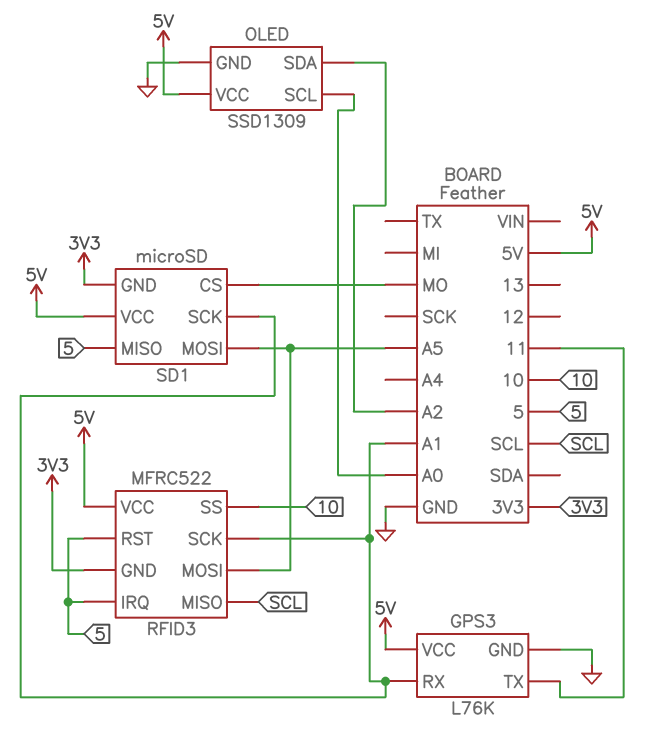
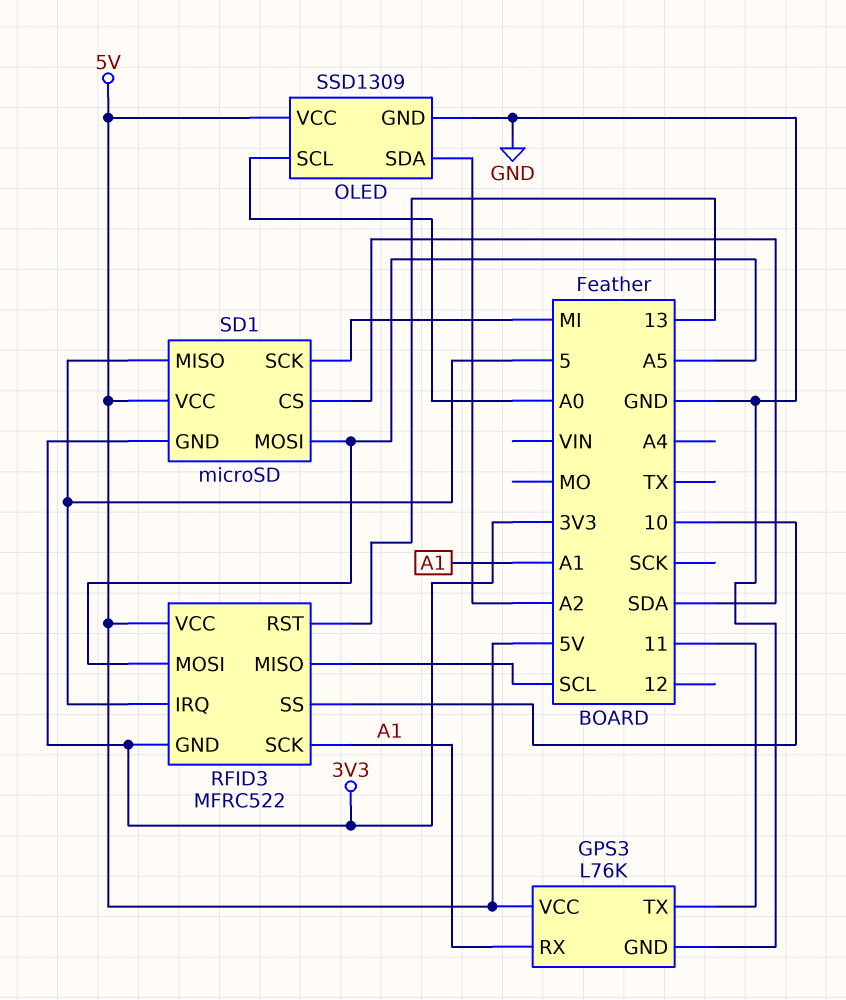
RFID3 pin RST: 5 -> 13
SD1 pin CS: MO -> SDA
SD1 pin SCK: A1 -> MI

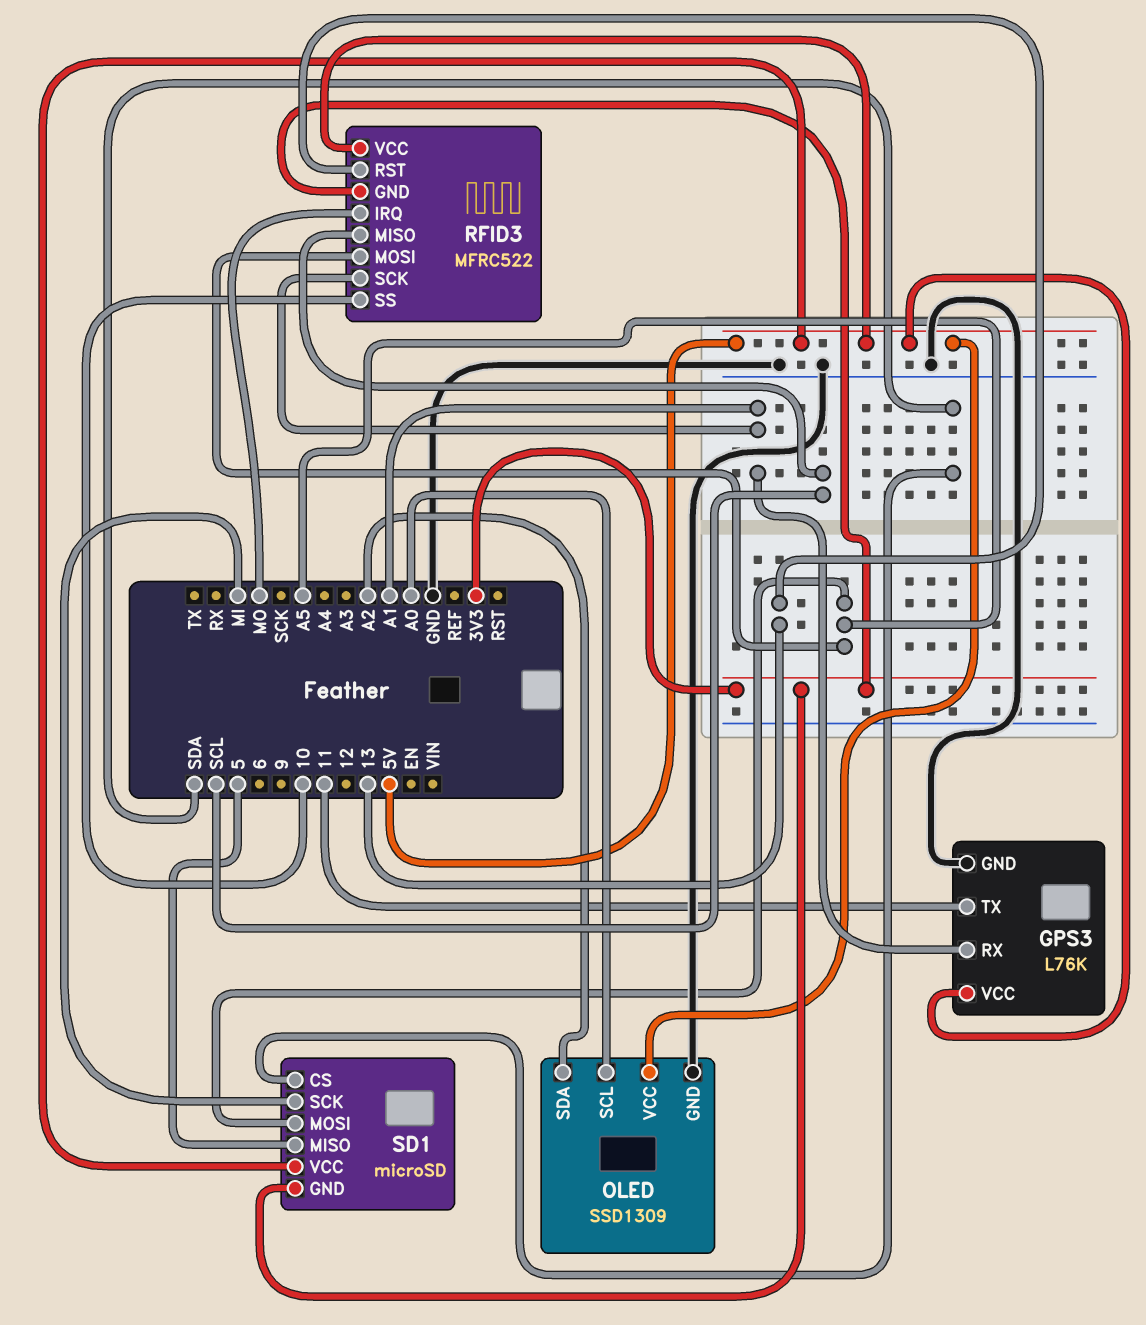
RFID3 pin IRQ: 5 -> MO

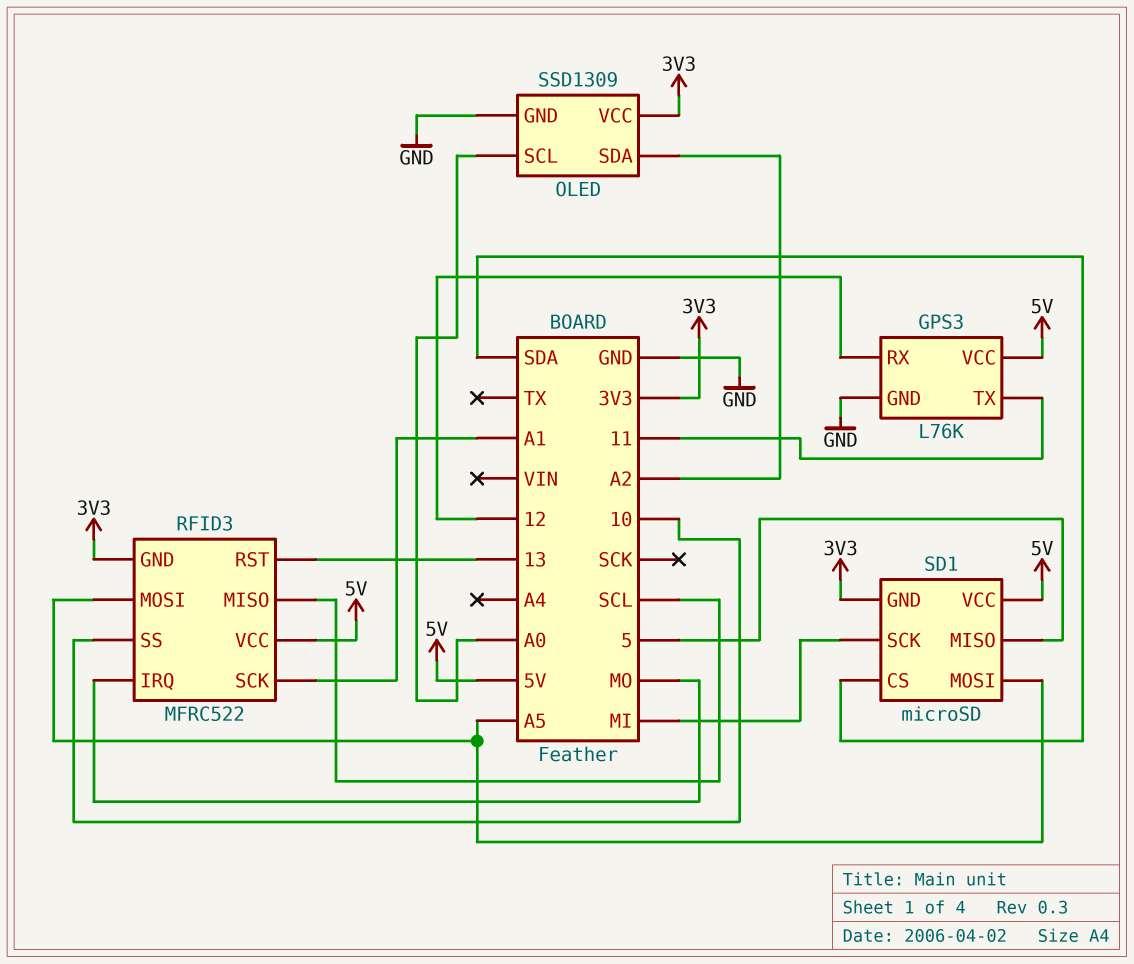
GPS3 pin RX: A1 -> 12
OLED pin VCC: 5V -> 3V3

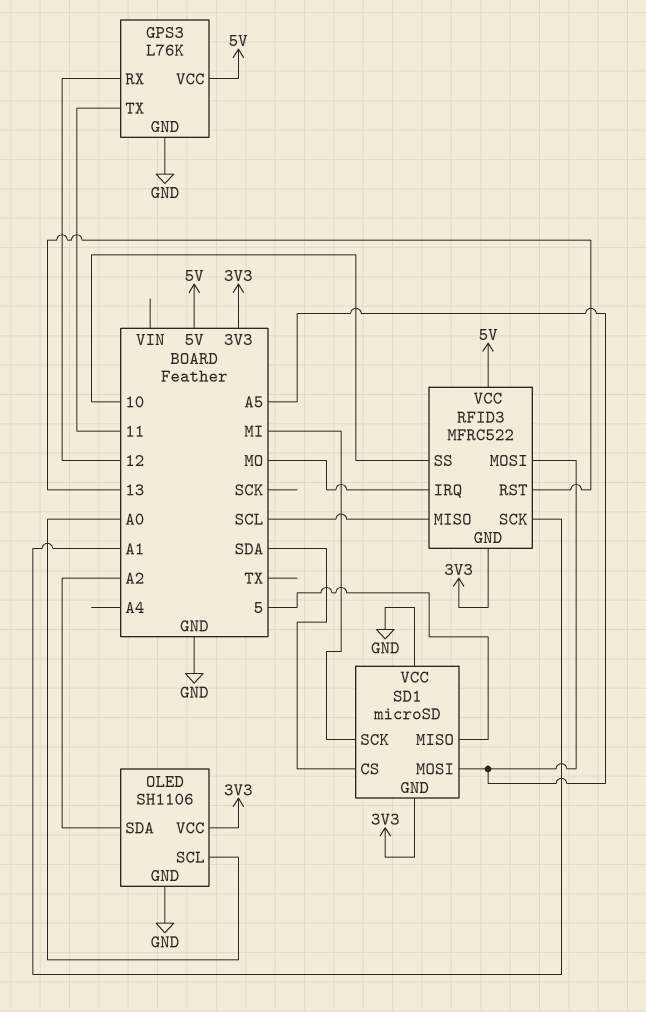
OLED: SSD1309 -> SH1106
SD1 pin VCC: 5V -> GND

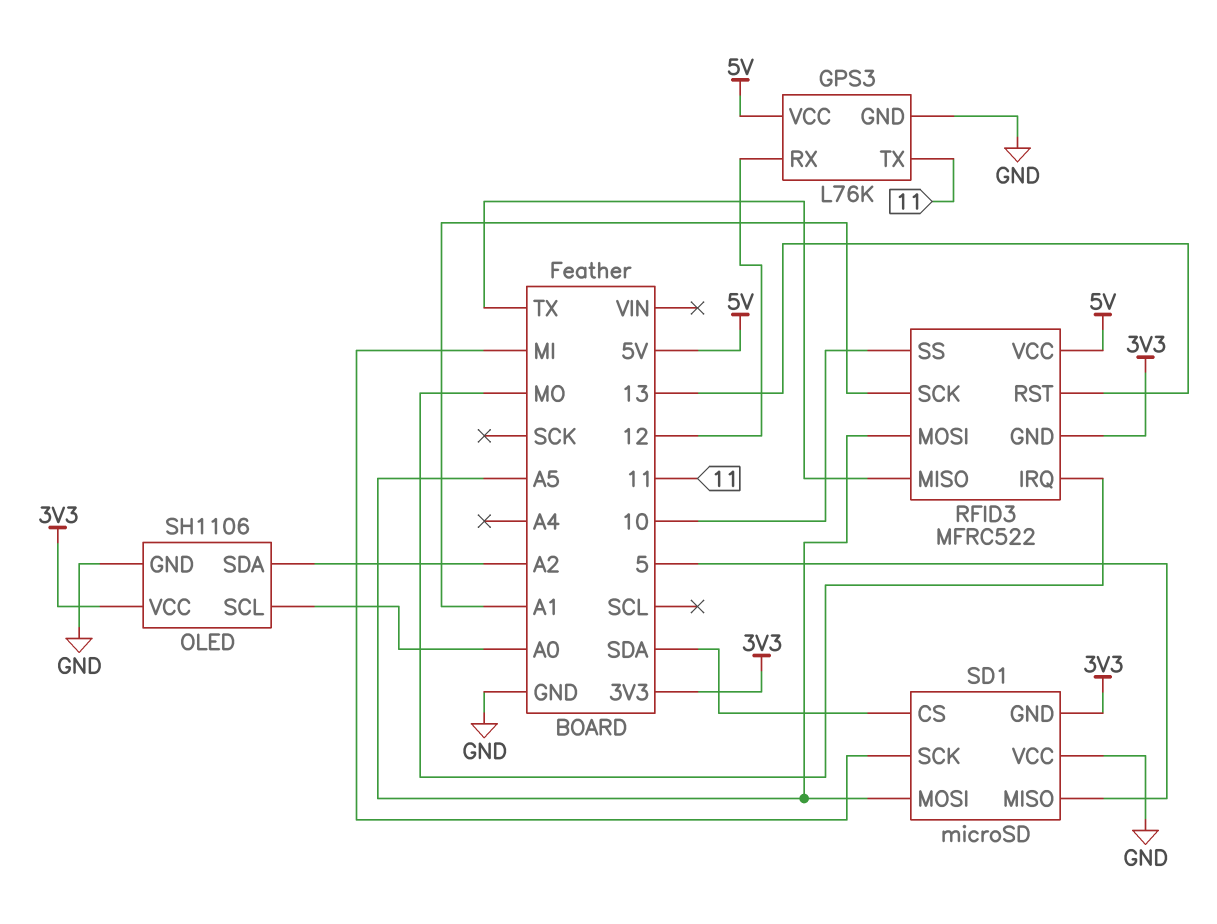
RFID3 pin MISO: SCL -> TX

